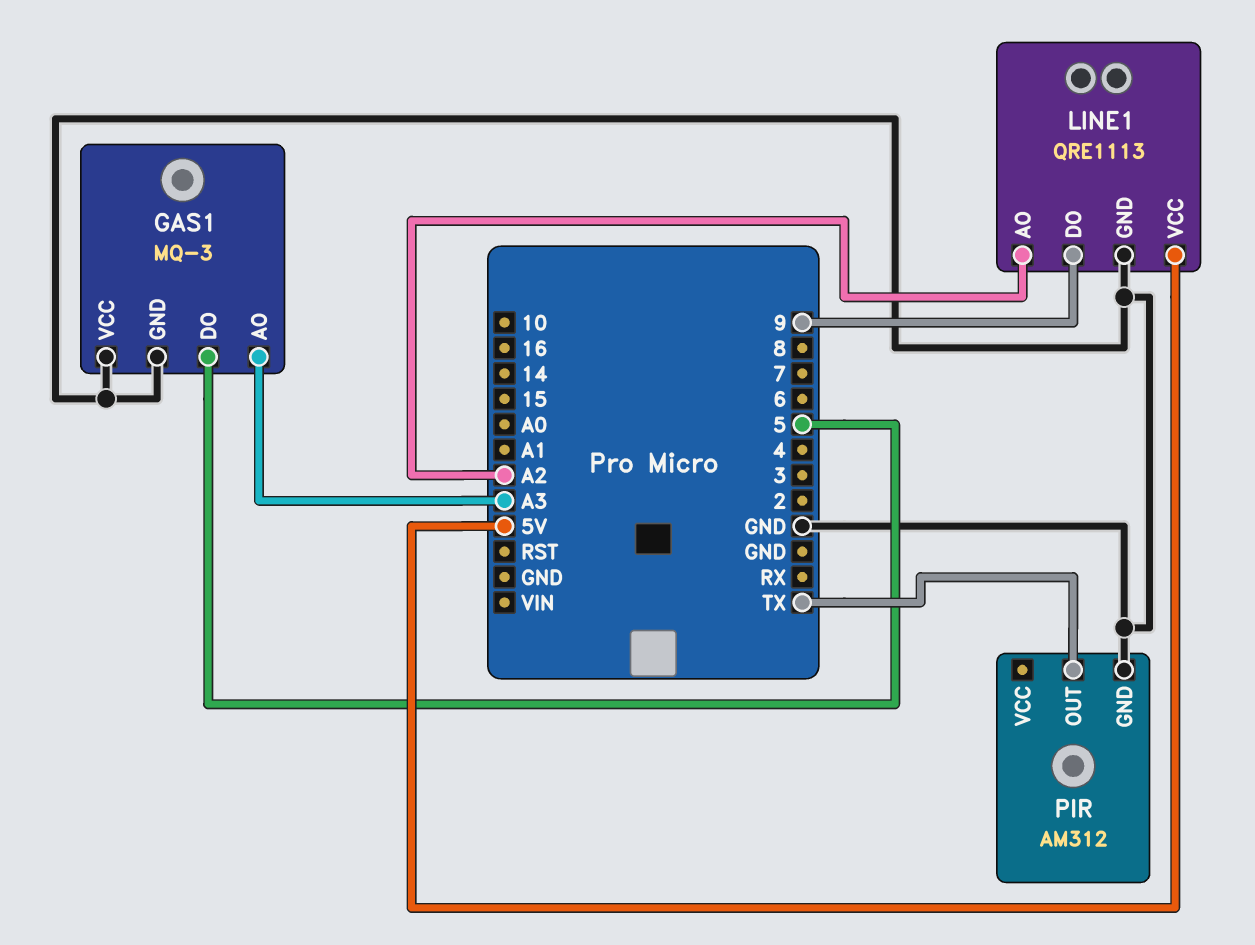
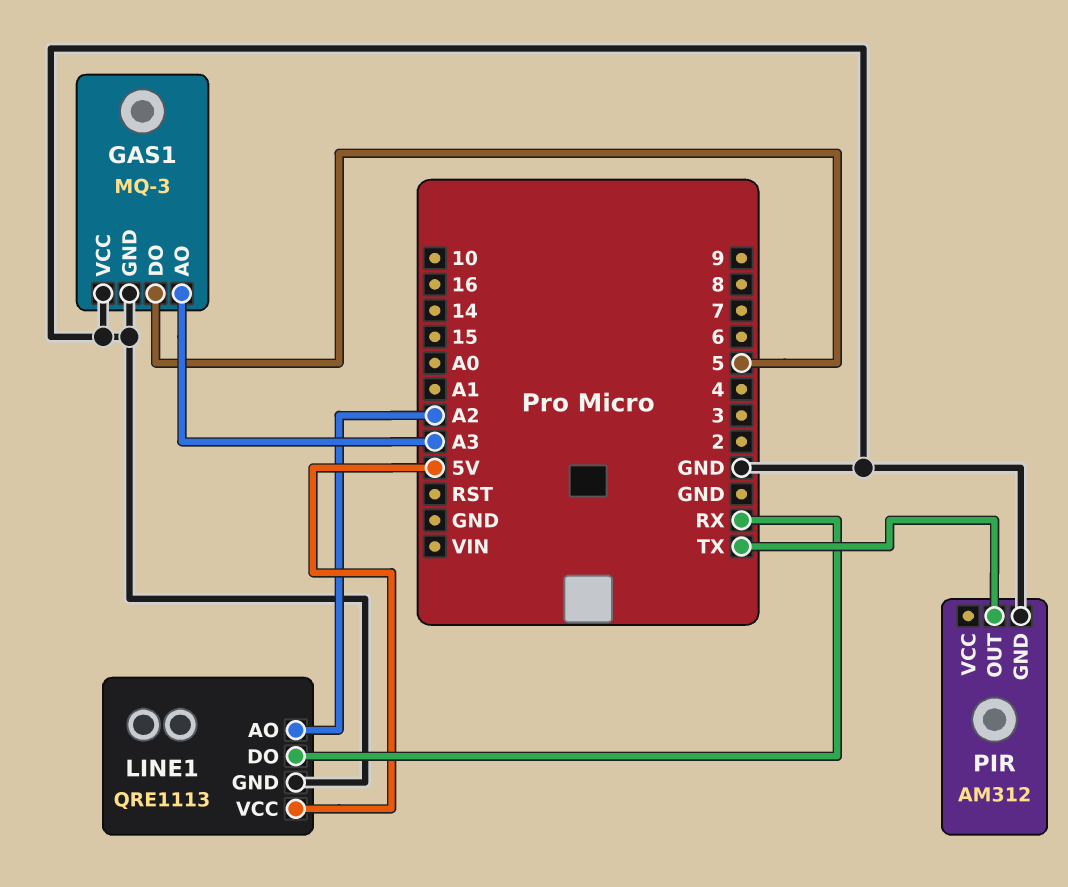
LINE1 pin DO: 9 -> RX

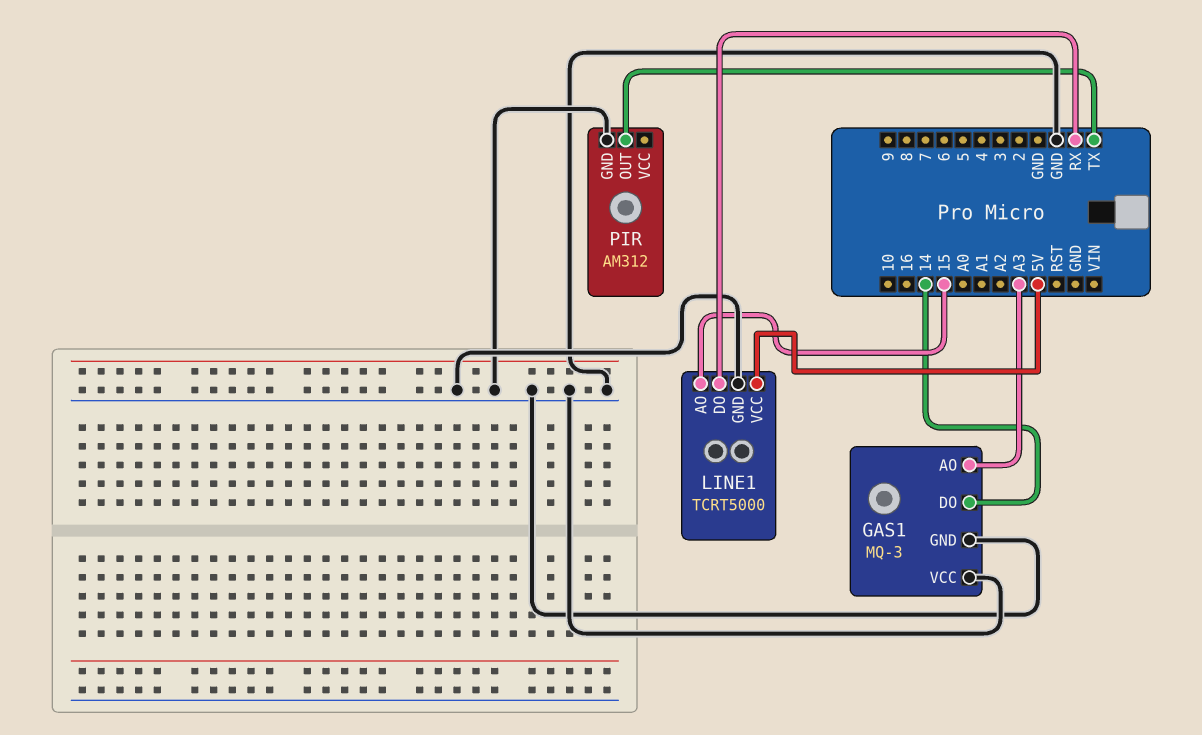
GAS1 pin DO: 5 -> 14
LINE1: QRE1113 -> TCRT5000
LINE1 pin AO: A2 -> 15

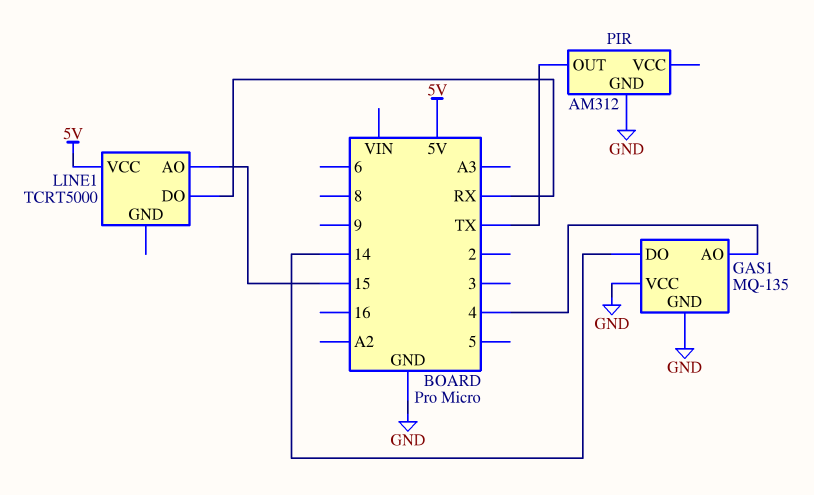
GAS1: MQ-3 -> MQ-135
GAS1 pin AO: A3 -> 4
LINE1 pin GND: GND -> none

